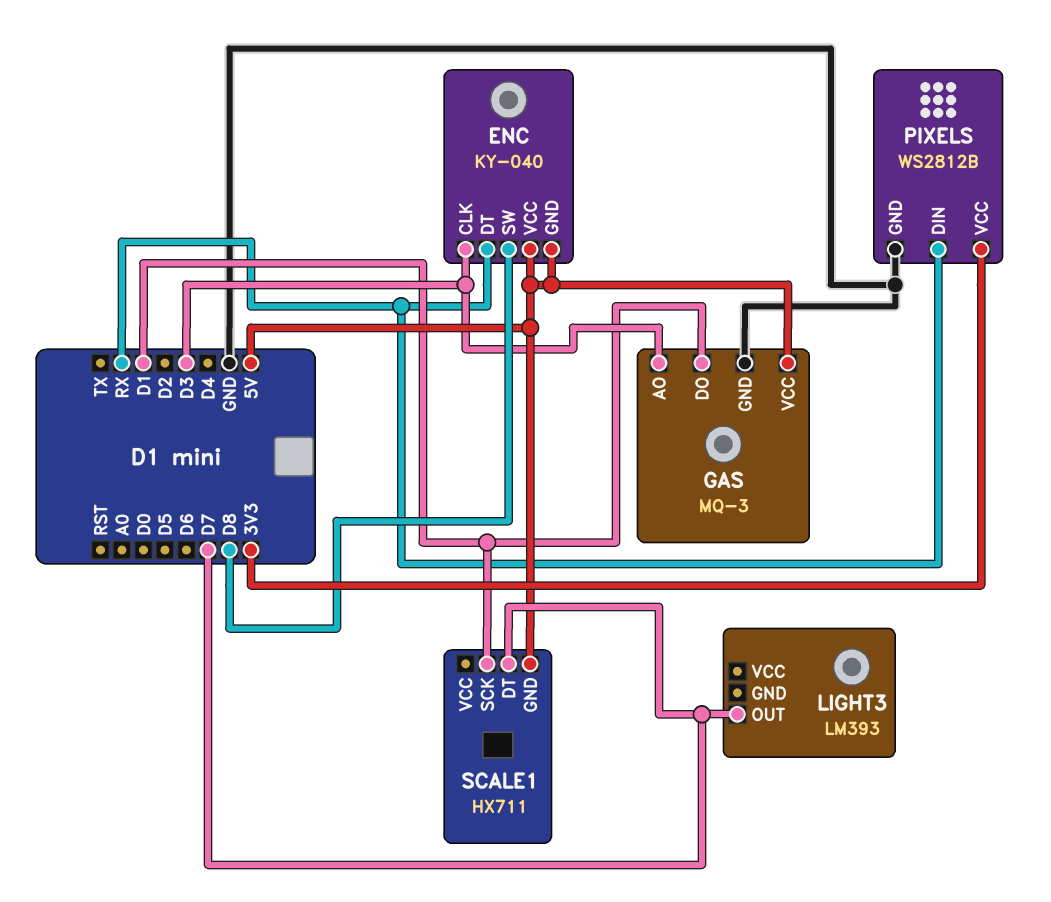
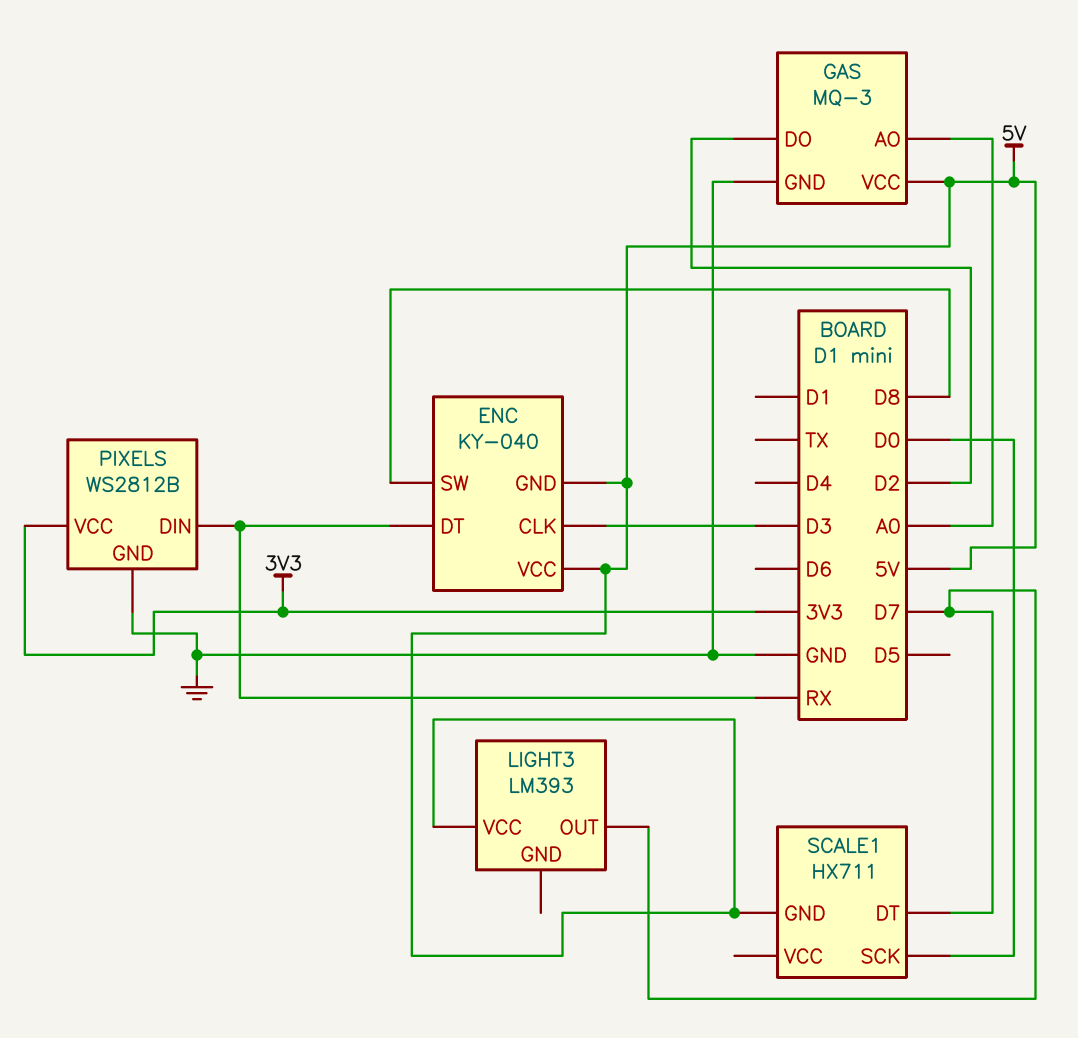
GAS pin AO: D3 -> A0
GAS pin DO: D1 -> D2
LIGHT3 pin VCC: none -> 5V
SCALE1 pin SCK: D1 -> D0

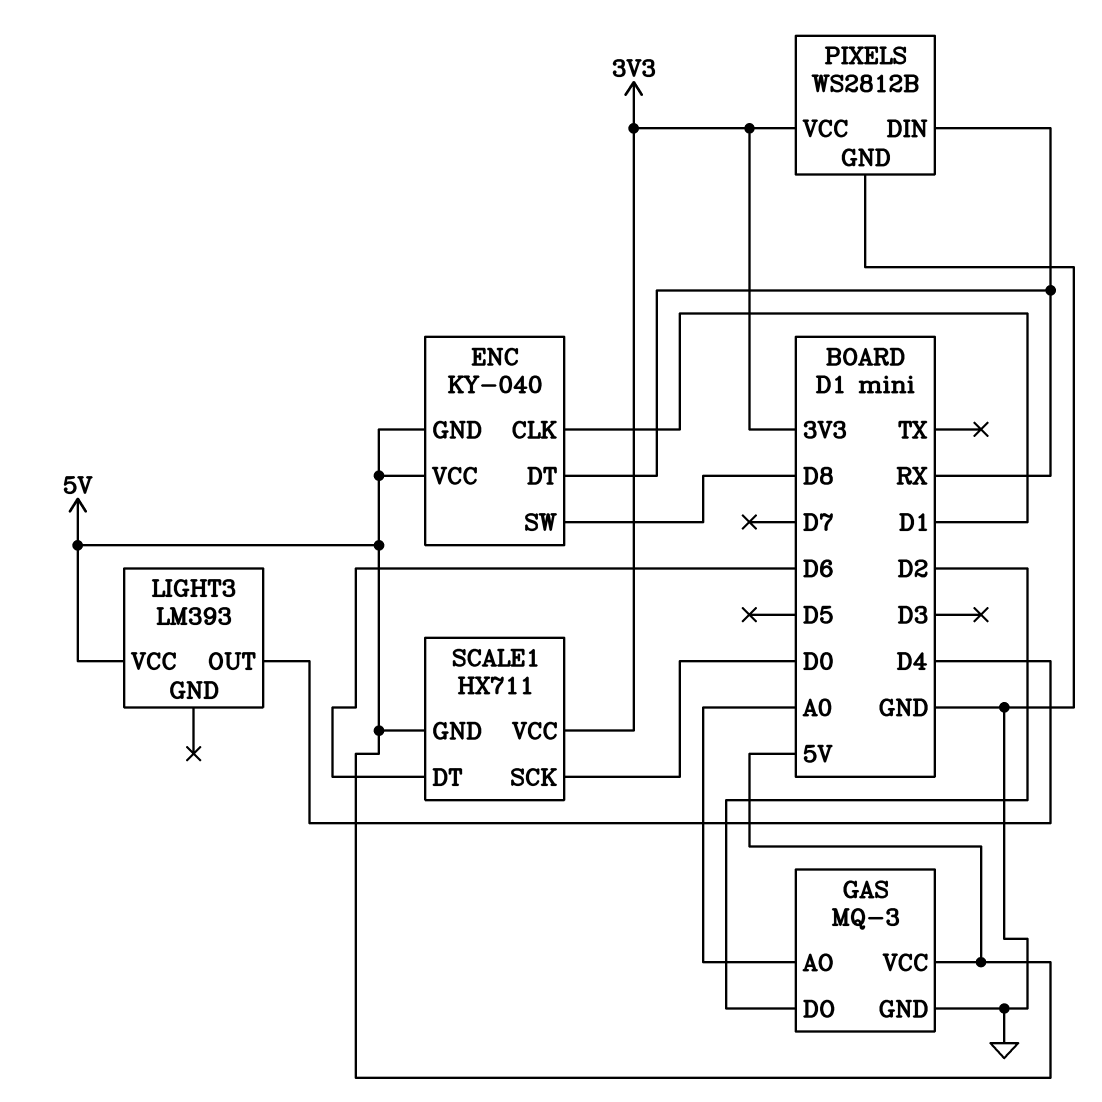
ENC pin CLK: D3 -> D1
LIGHT3 pin OUT: D7 -> D4
SCALE1 pin DT: D7 -> D6
SCALE1 pin VCC: none -> 3V3

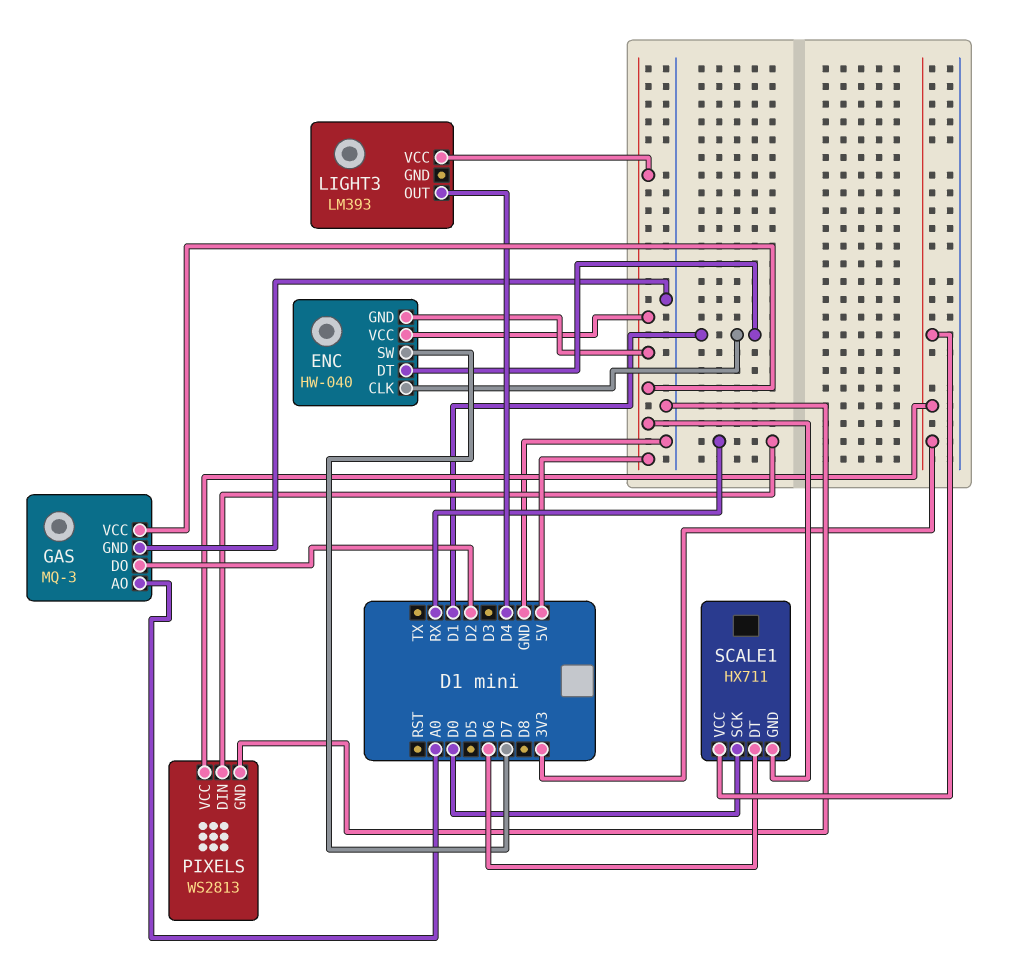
ENC: KY-040 -> HW-040
ENC pin DT: RX -> D1
ENC pin SW: D8 -> D7
PIXELS: WS2812B -> WS2813

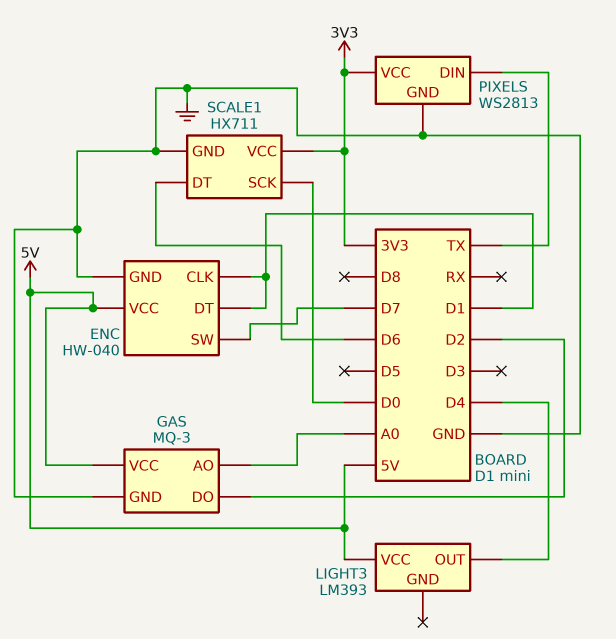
ENC pin GND: 5V -> GND
PIXELS pin DIN: RX -> TX
SCALE1 pin GND: 5V -> GND

